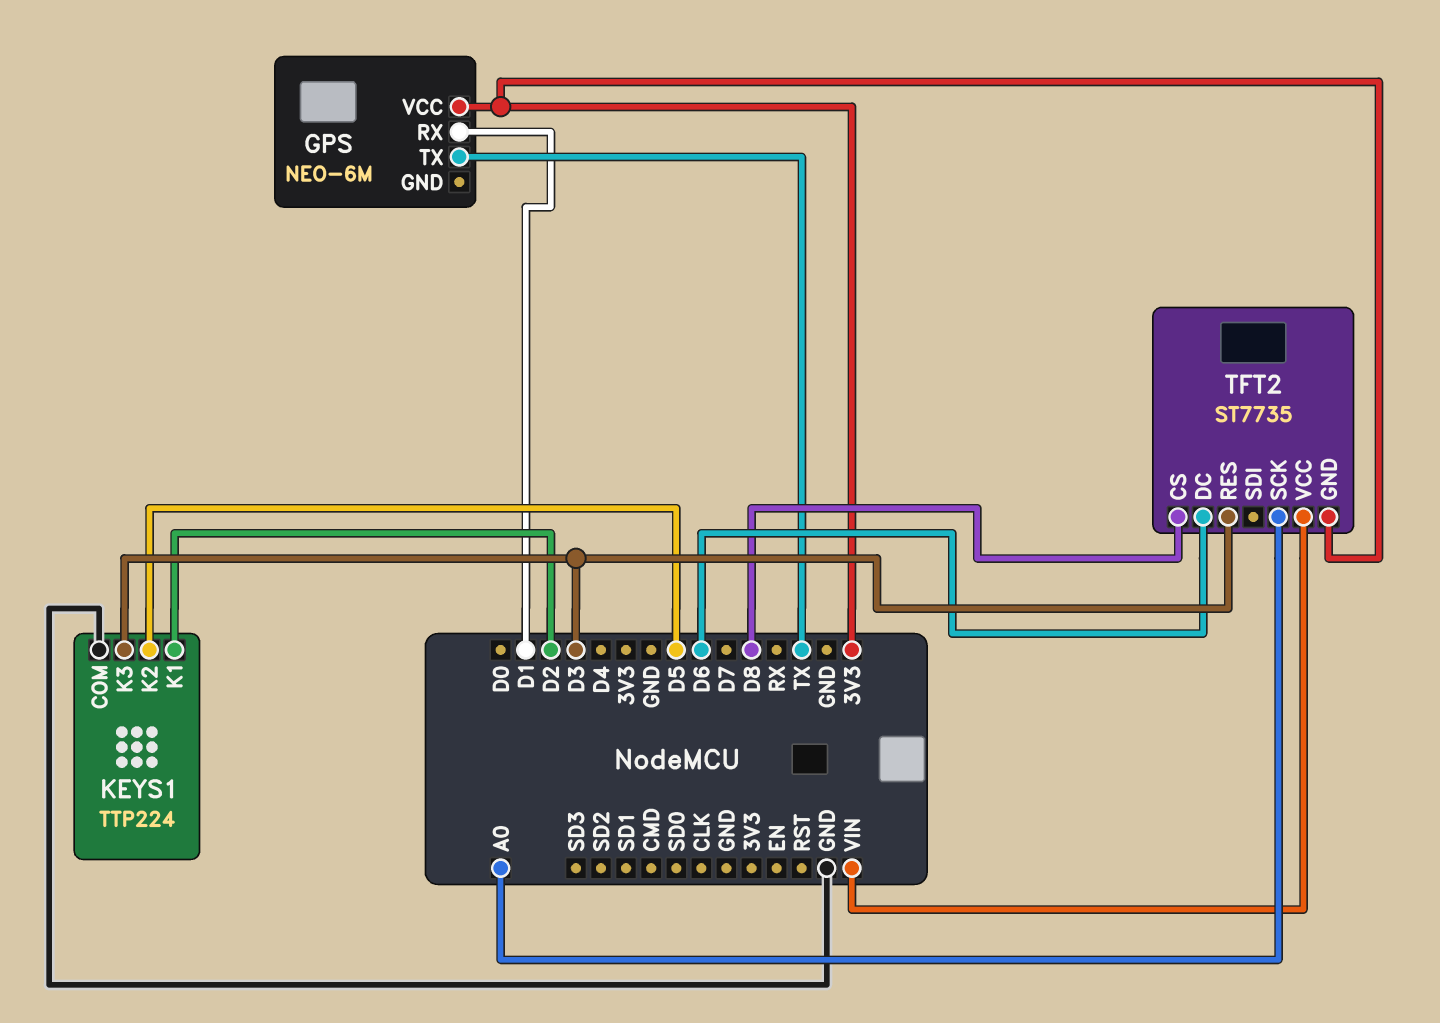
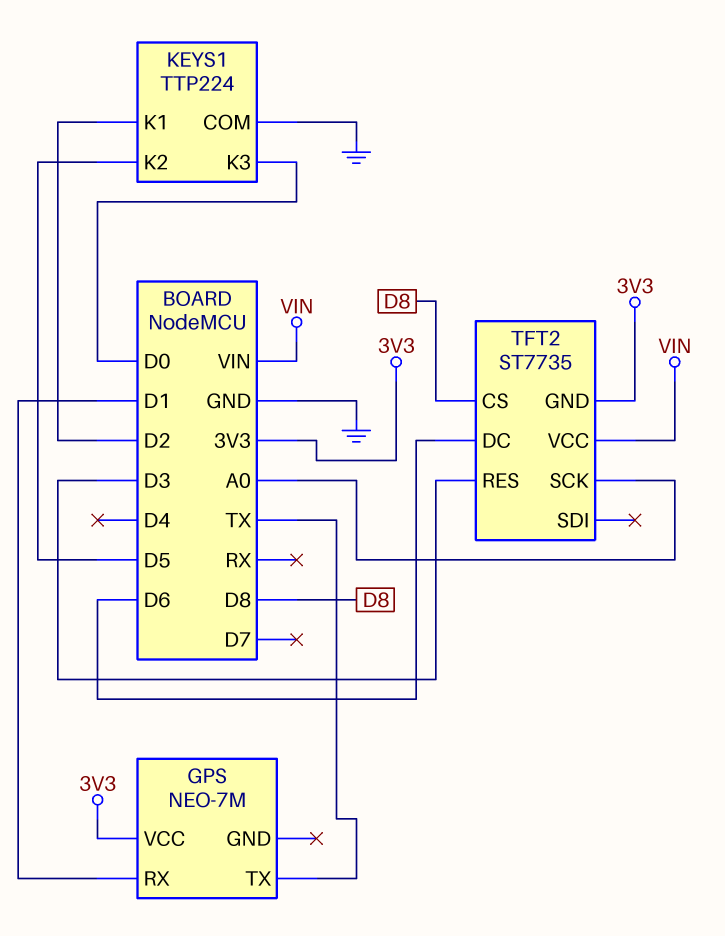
GPS: NEO-6M -> NEO-7M
KEYS1 pin K3: D3 -> D0

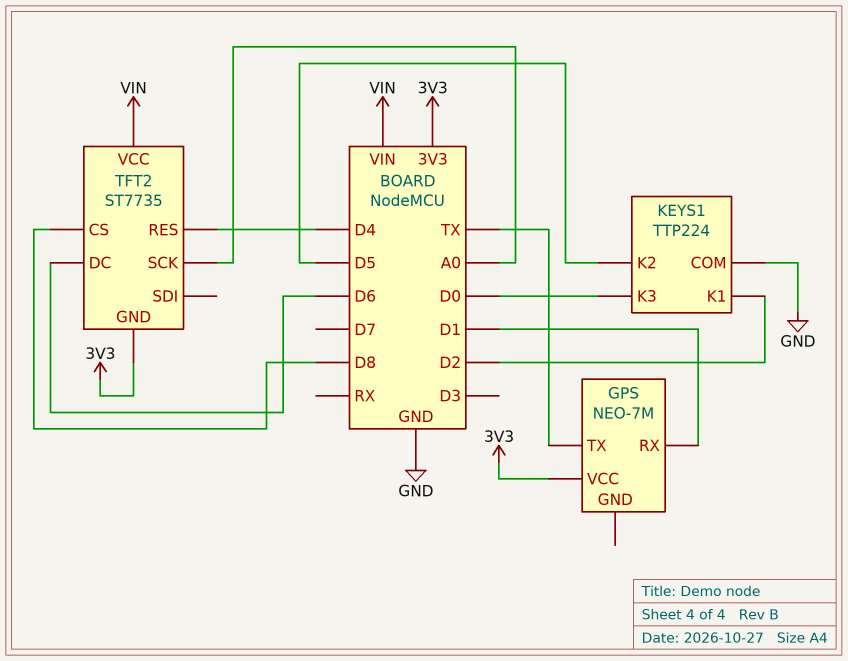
TFT2 pin RES: D3 -> D4

